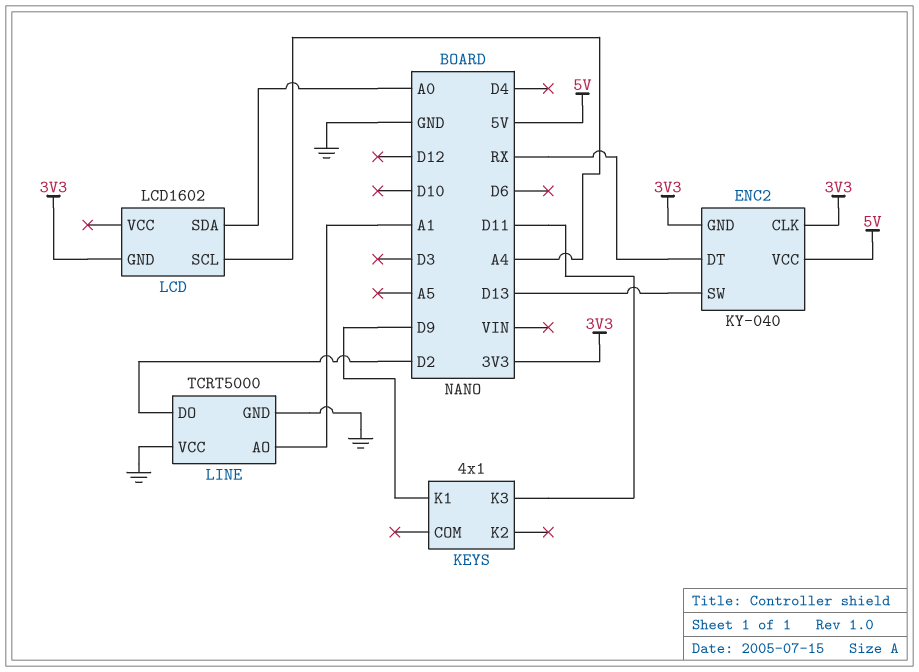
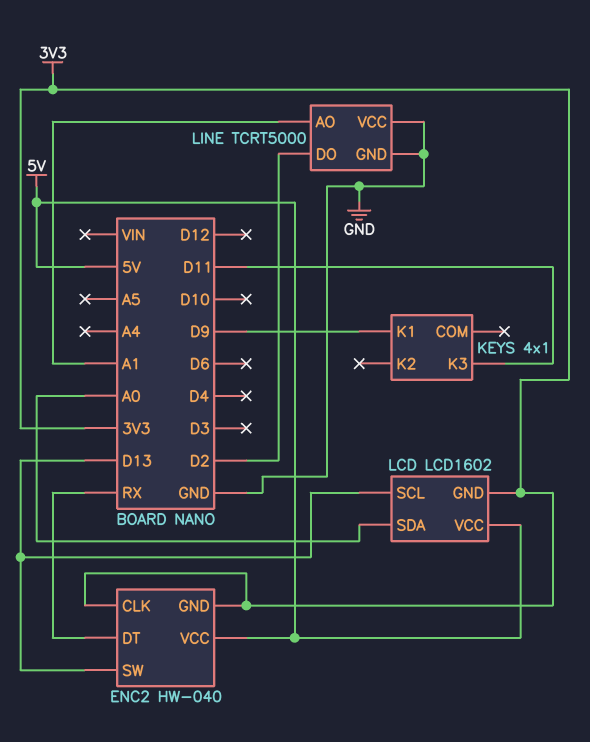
ENC2: KY-040 -> HW-040
LCD pin SCL: A4 -> D13
LCD pin VCC: none -> 5V

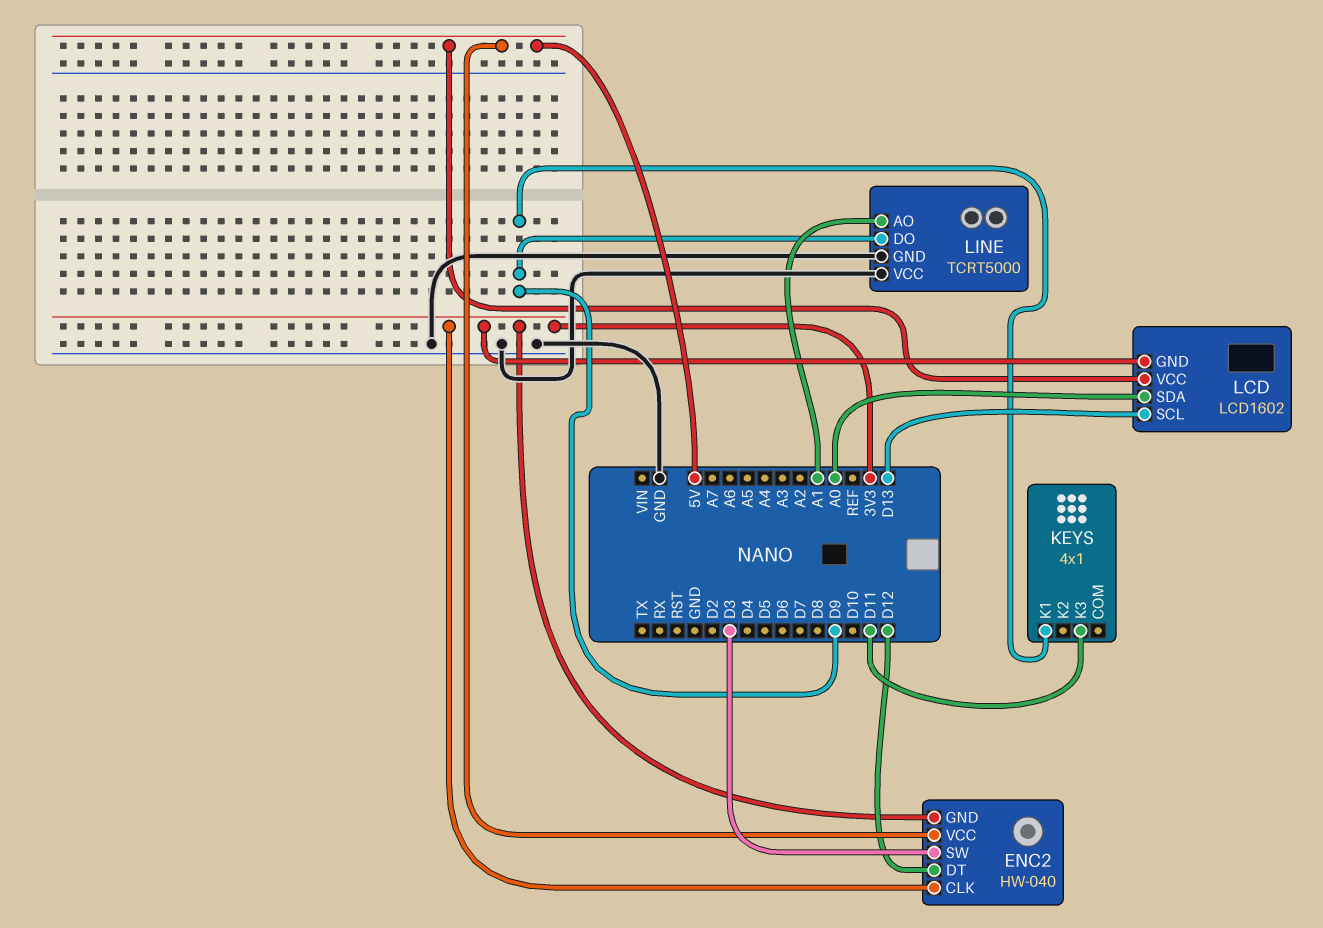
ENC2 pin DT: RX -> D12
ENC2 pin SW: D13 -> D3
LINE pin DO: D2 -> D9

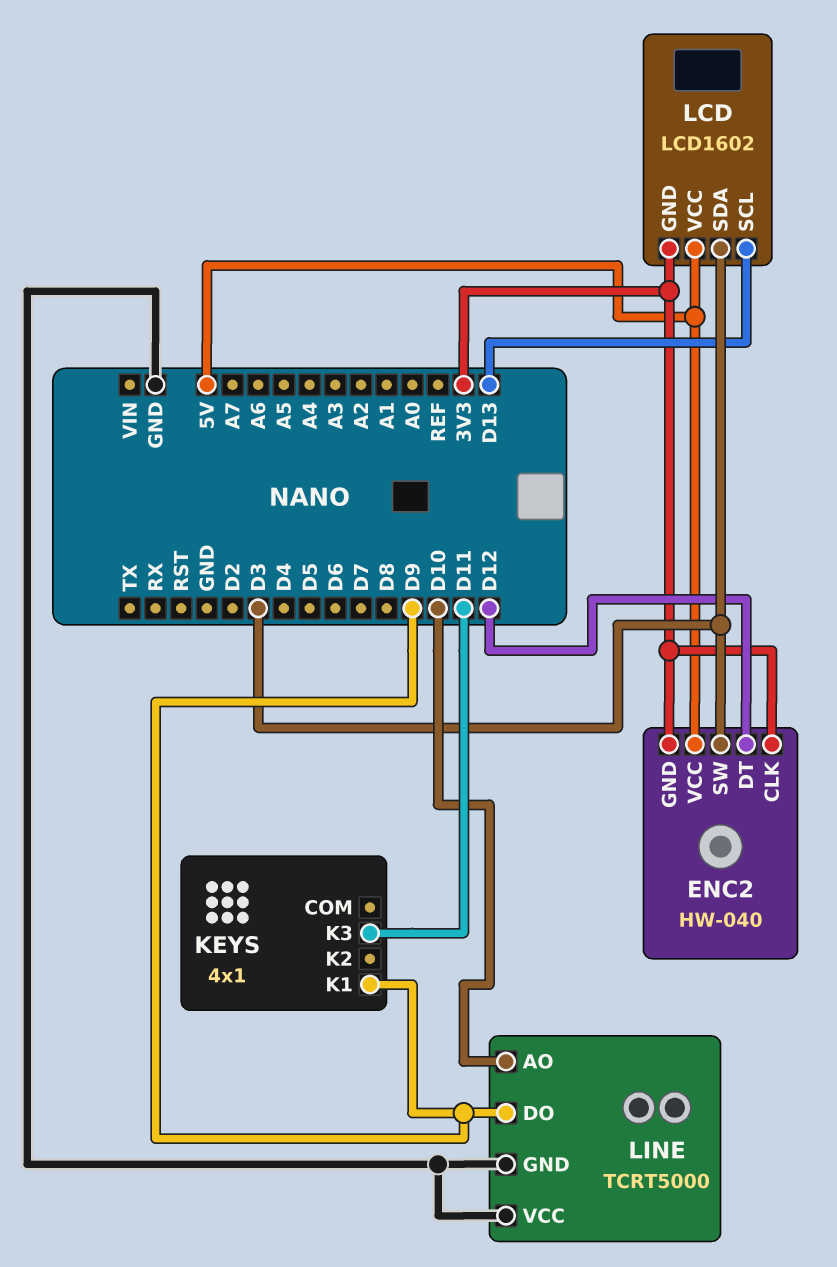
LCD pin SDA: A0 -> D3
LINE pin AO: A1 -> D10

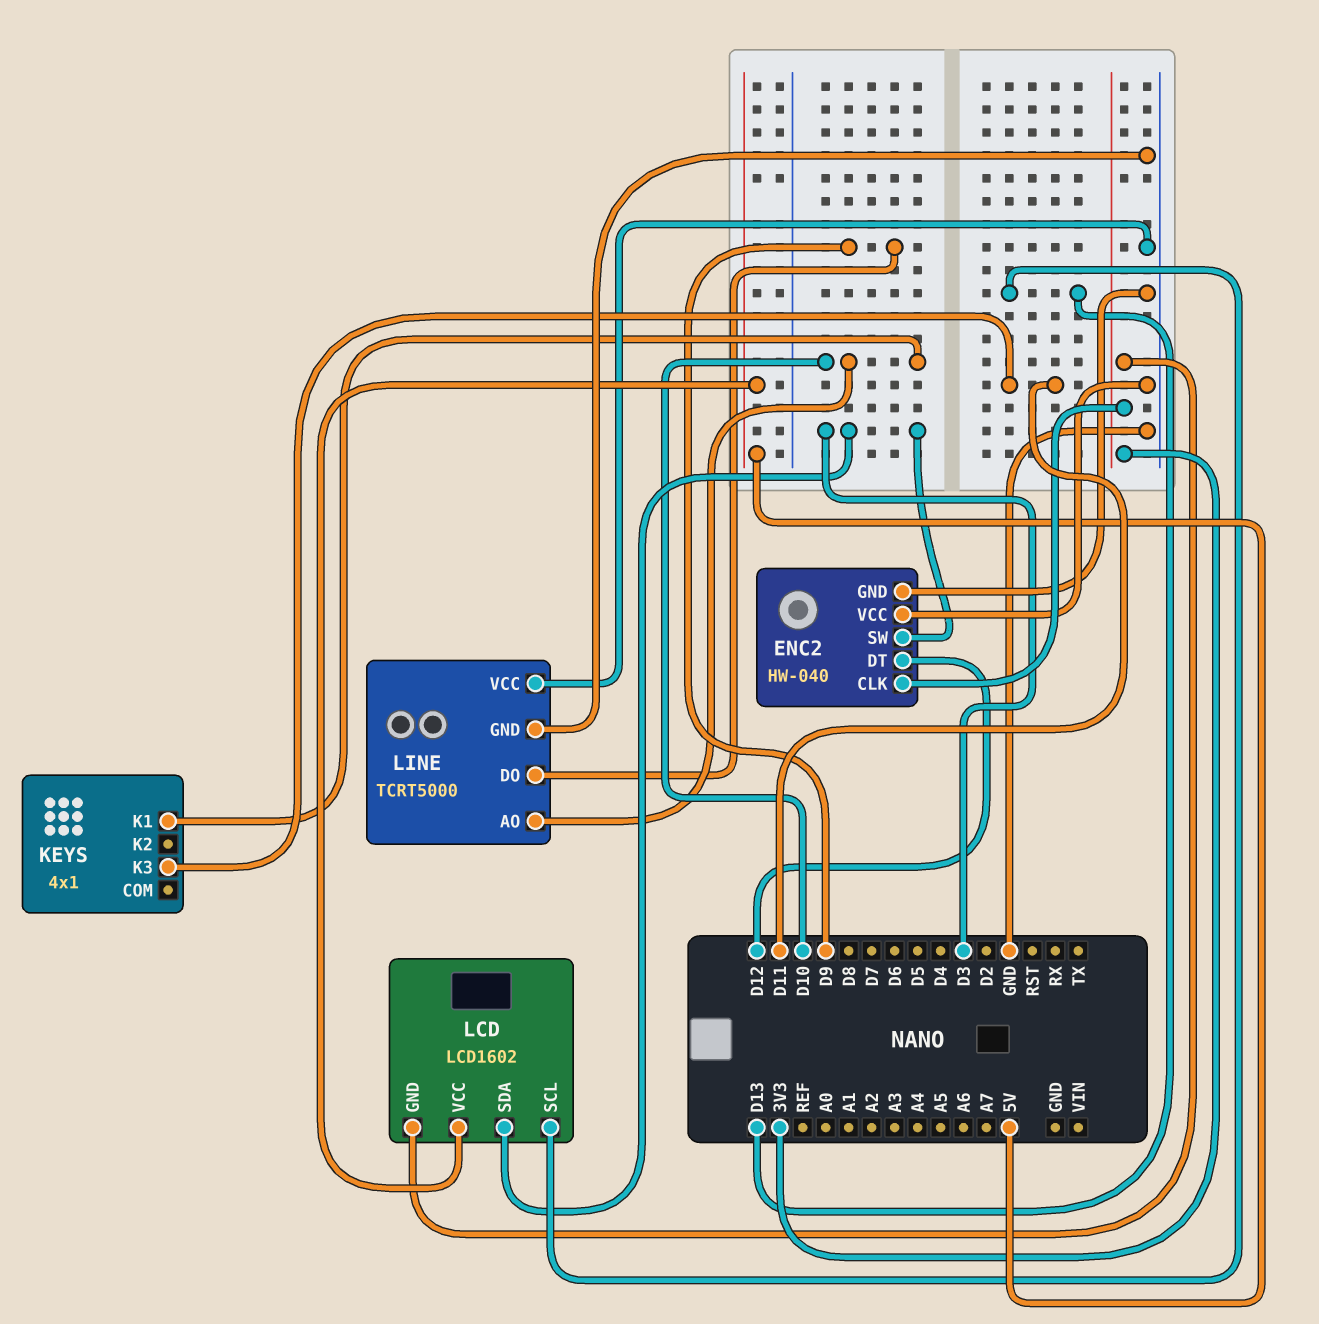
ENC2 pin GND: 3V3 -> GND
ENC2 pin VCC: 5V -> GND
KEYS pin K1: D9 -> D10

